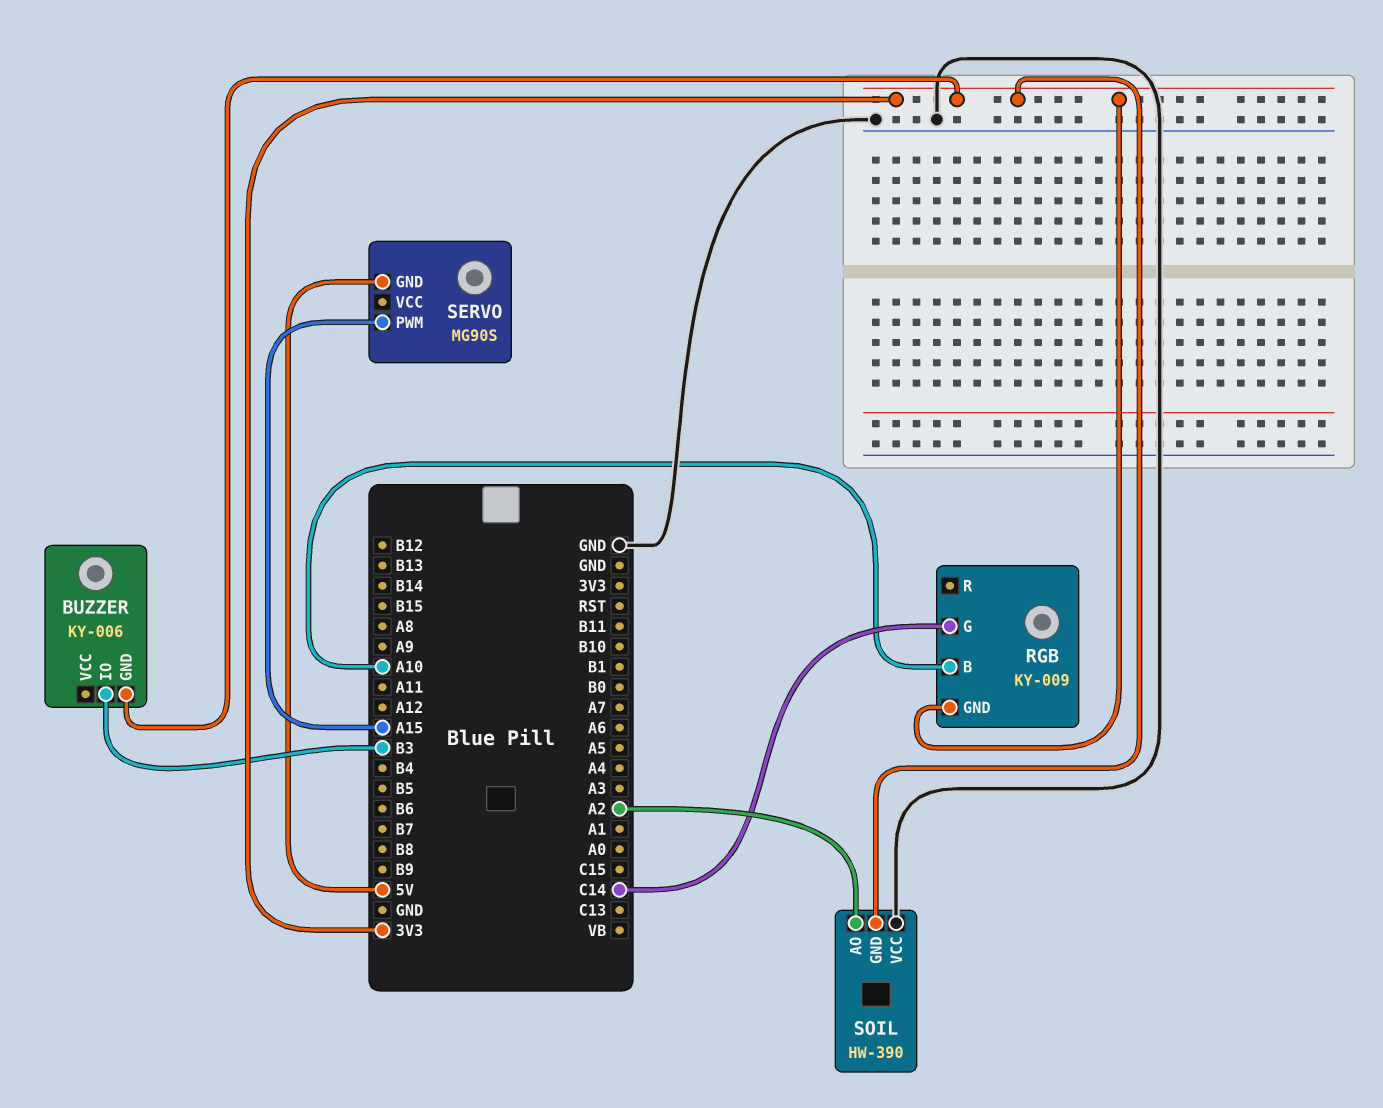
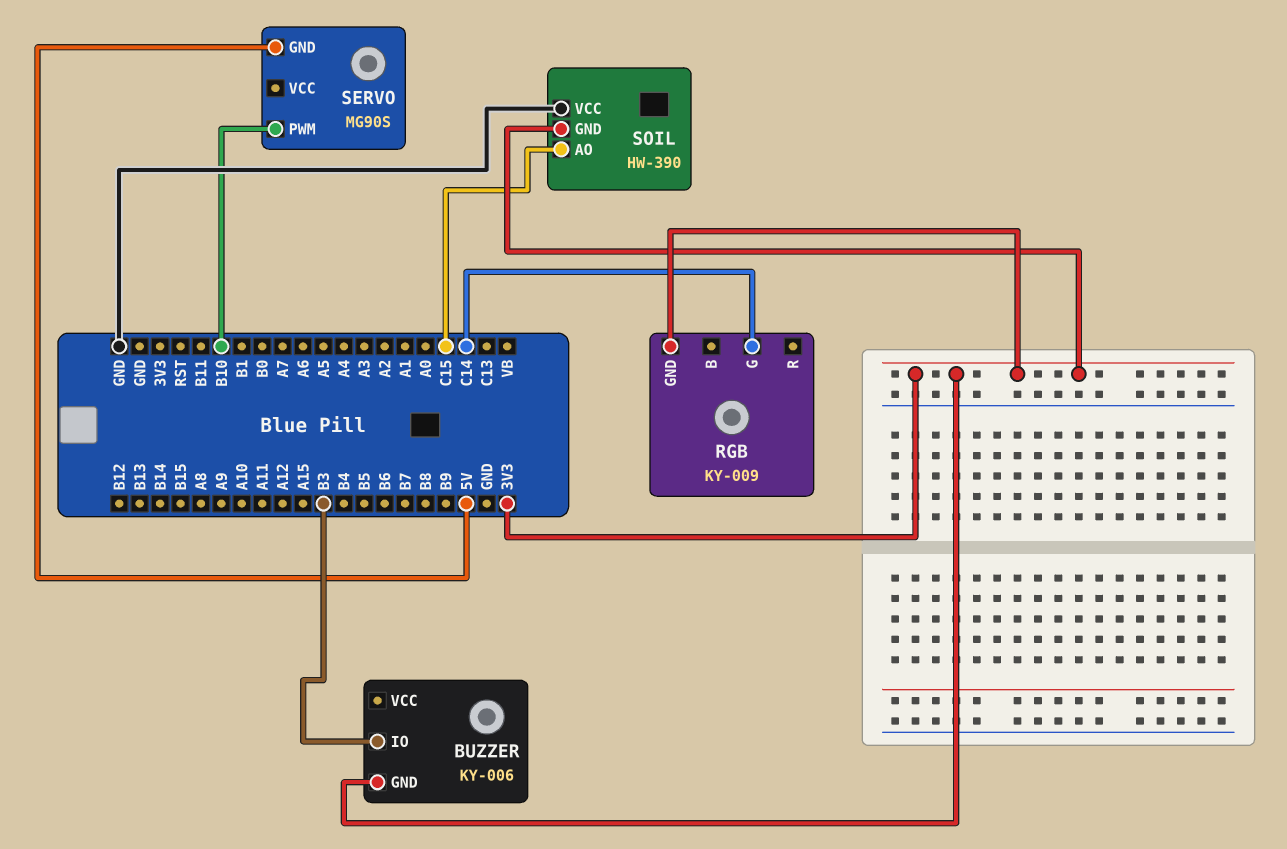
RGB pin B: A10 -> none
SERVO pin PWM: A15 -> B10
SOIL pin AO: A2 -> C15

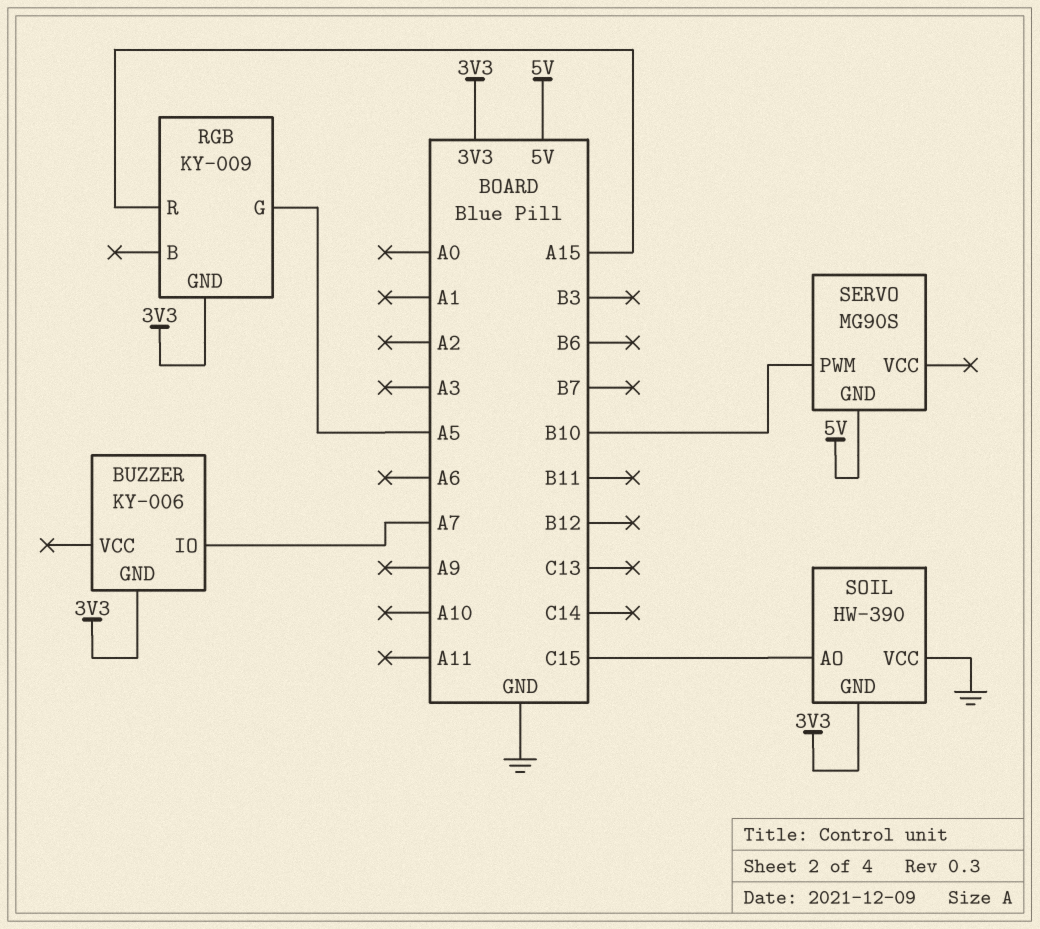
BUZZER pin IO: B3 -> A7
RGB pin G: C14 -> A5
RGB pin R: none -> A15

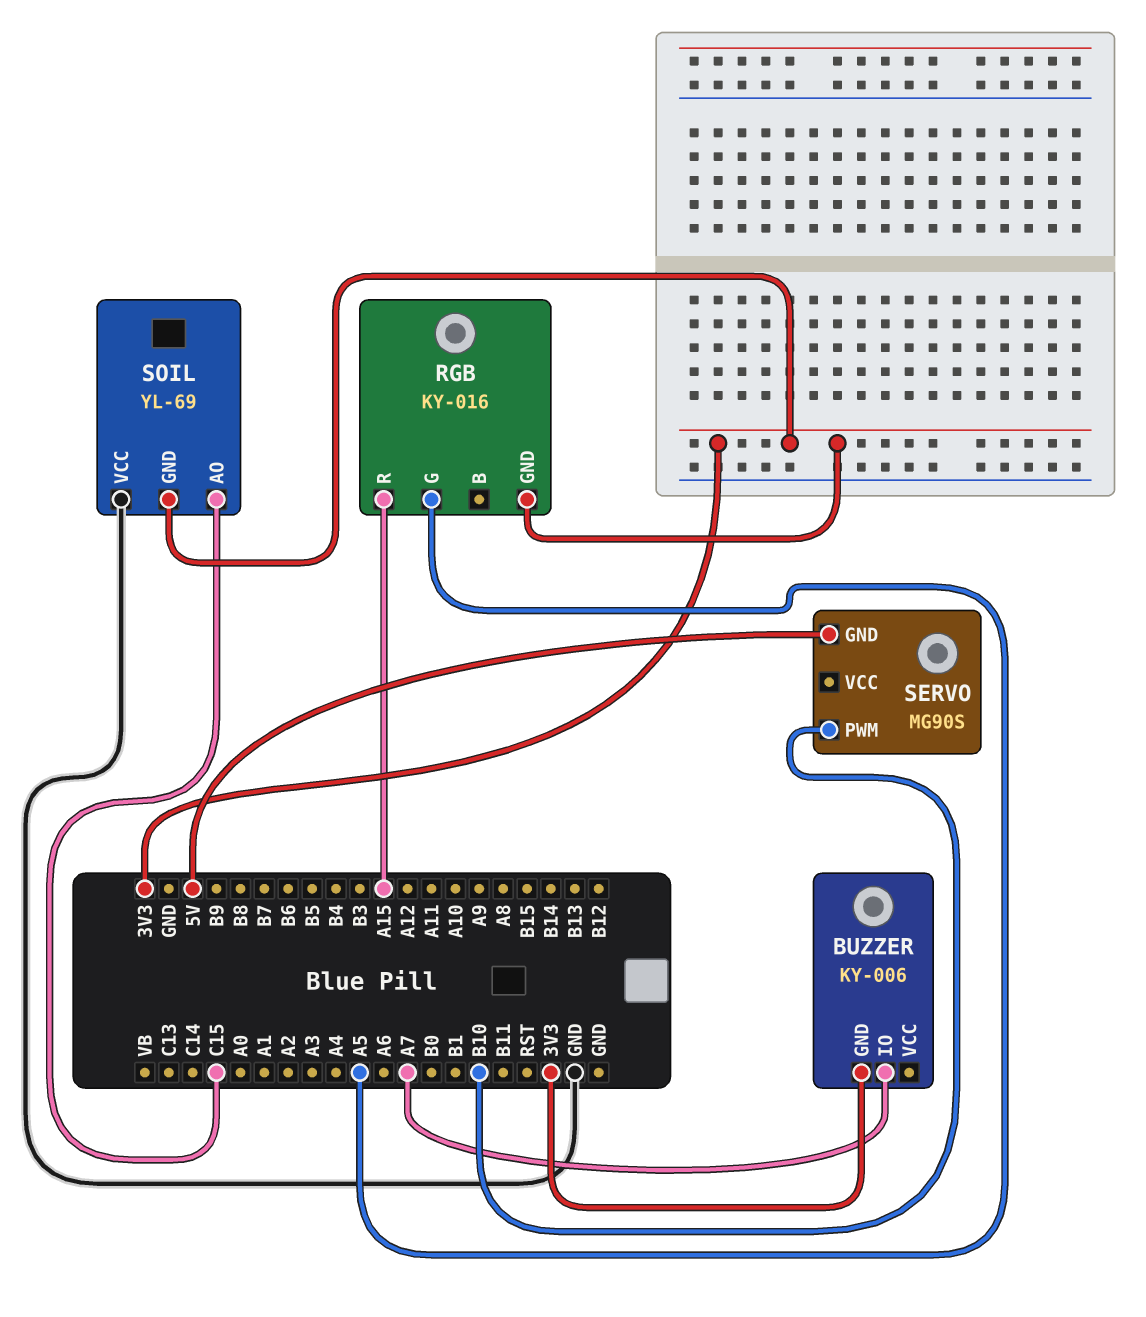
RGB: KY-009 -> KY-016
SOIL: HW-390 -> YL-69

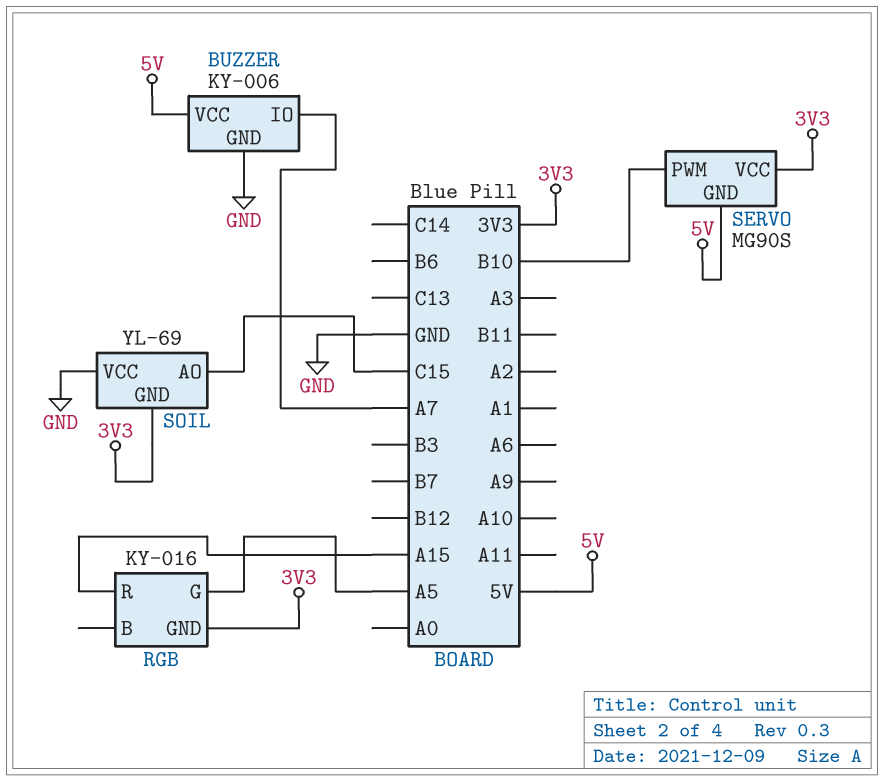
BUZZER pin GND: 3V3 -> GND
BUZZER pin VCC: none -> 5V
SERVO pin VCC: none -> 3V3

